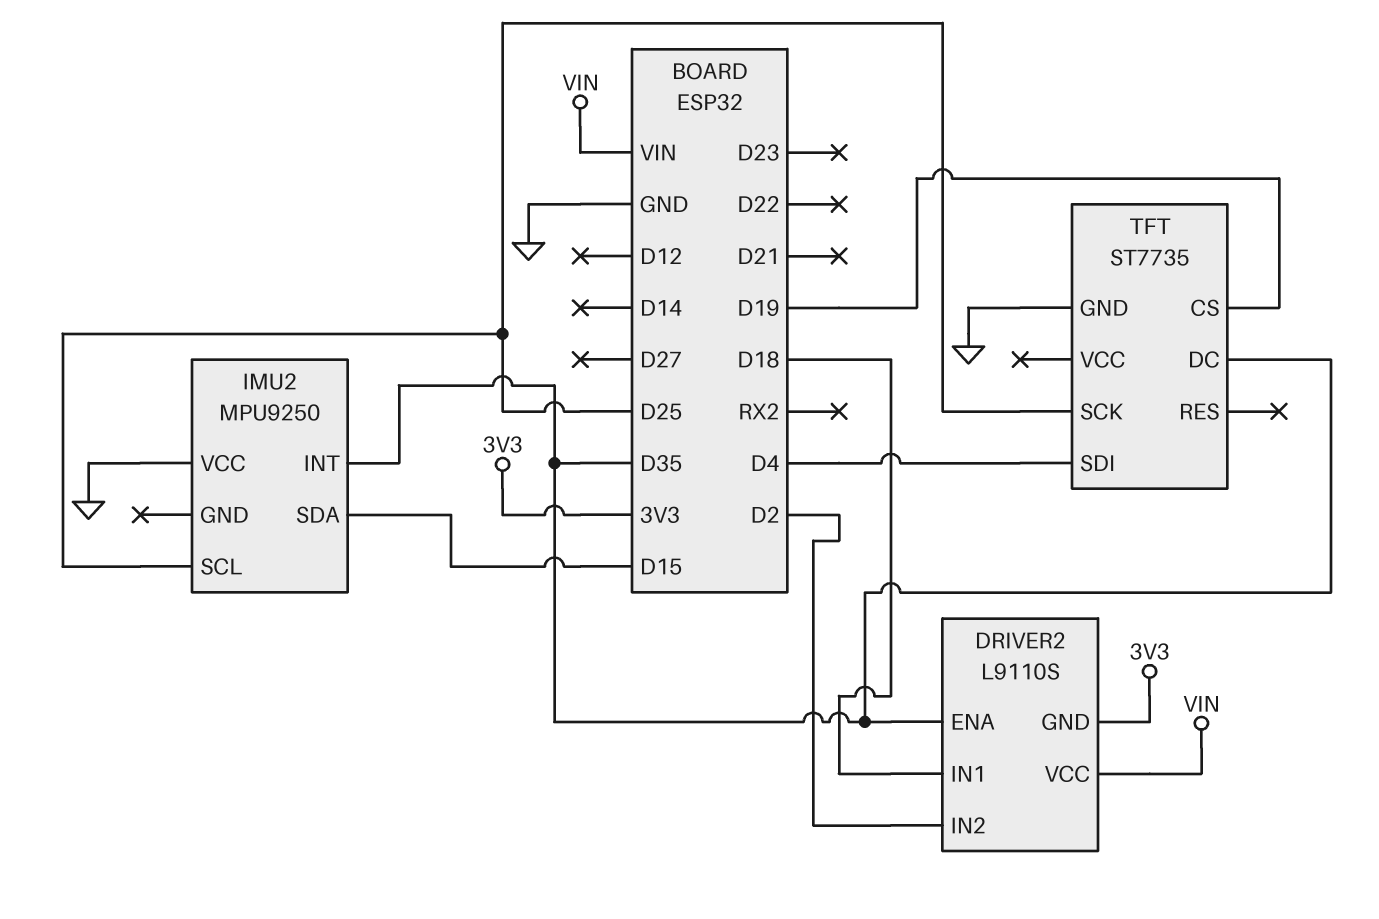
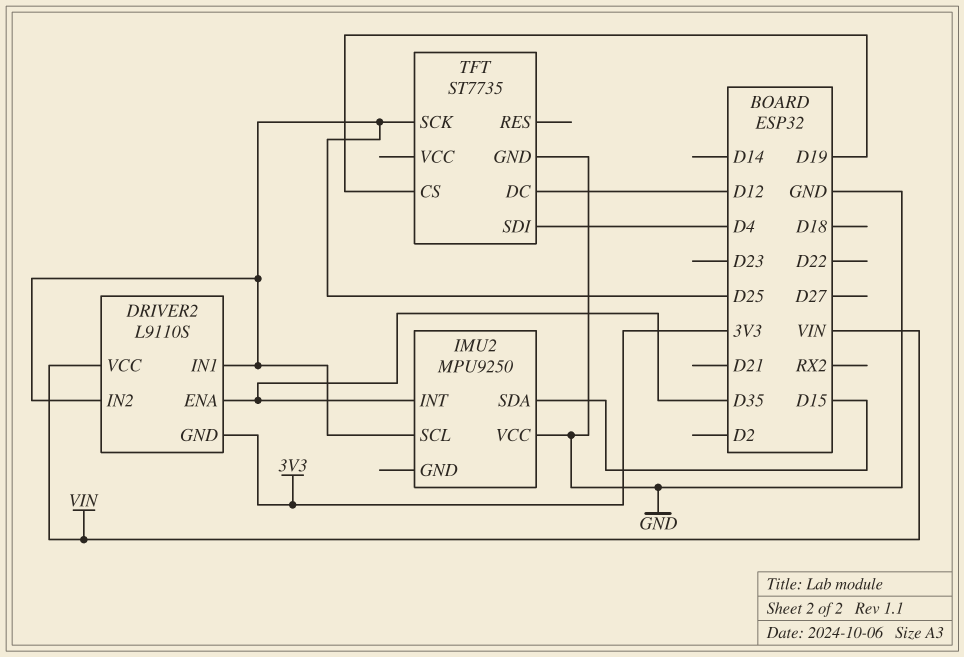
DRIVER2 pin IN1: D18 -> D25
DRIVER2 pin IN2: D2 -> D25
TFT pin DC: D35 -> D12

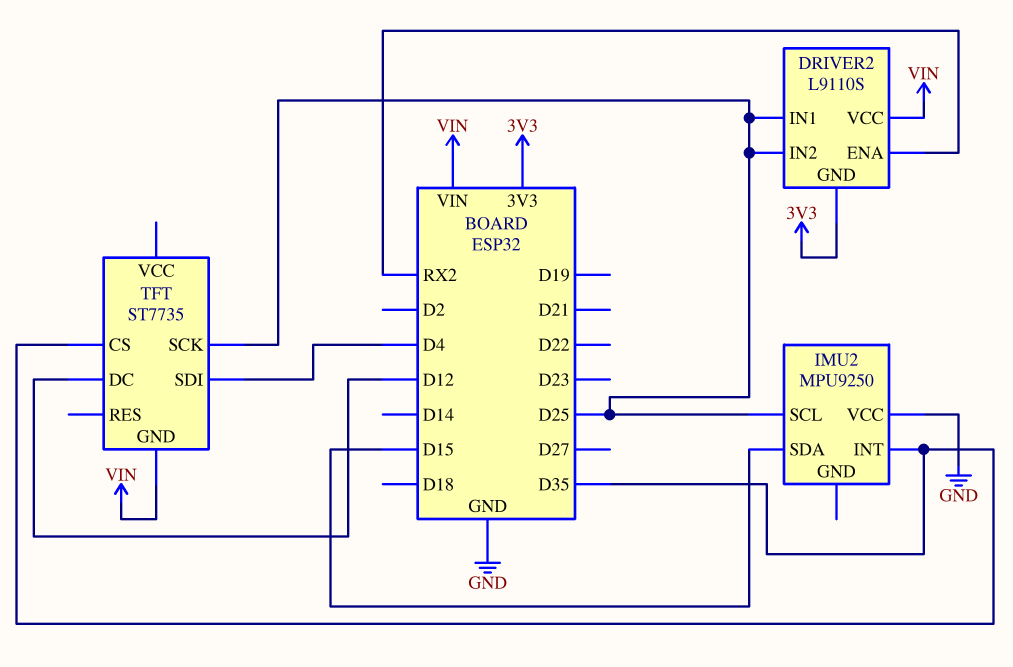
DRIVER2 pin ENA: D35 -> RX2
TFT pin CS: D19 -> D35
TFT pin GND: GND -> VIN

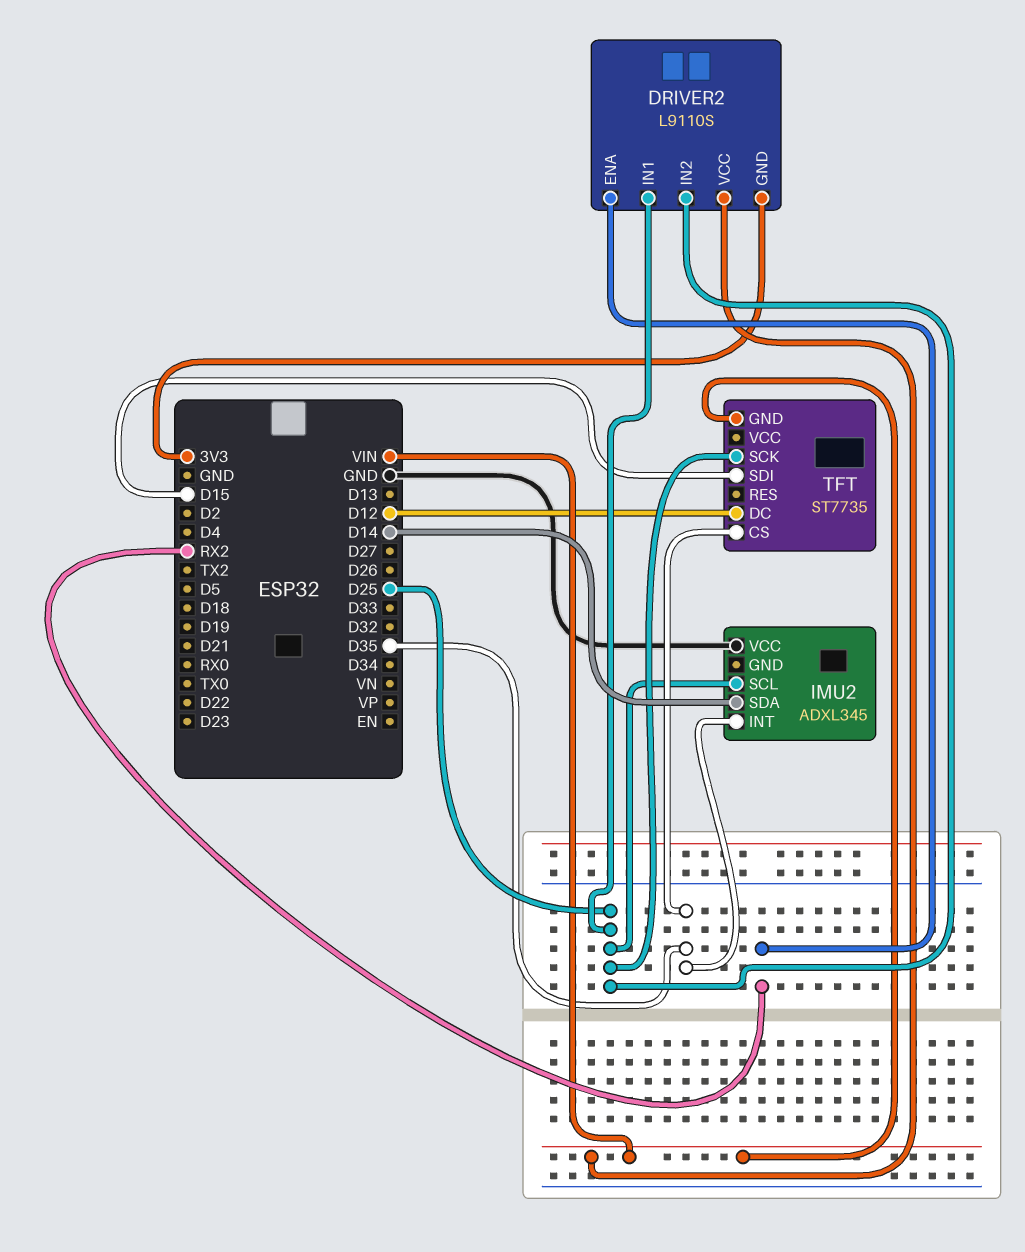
IMU2: MPU9250 -> ADXL345
IMU2 pin SDA: D15 -> D14
TFT pin SDI: D4 -> D15

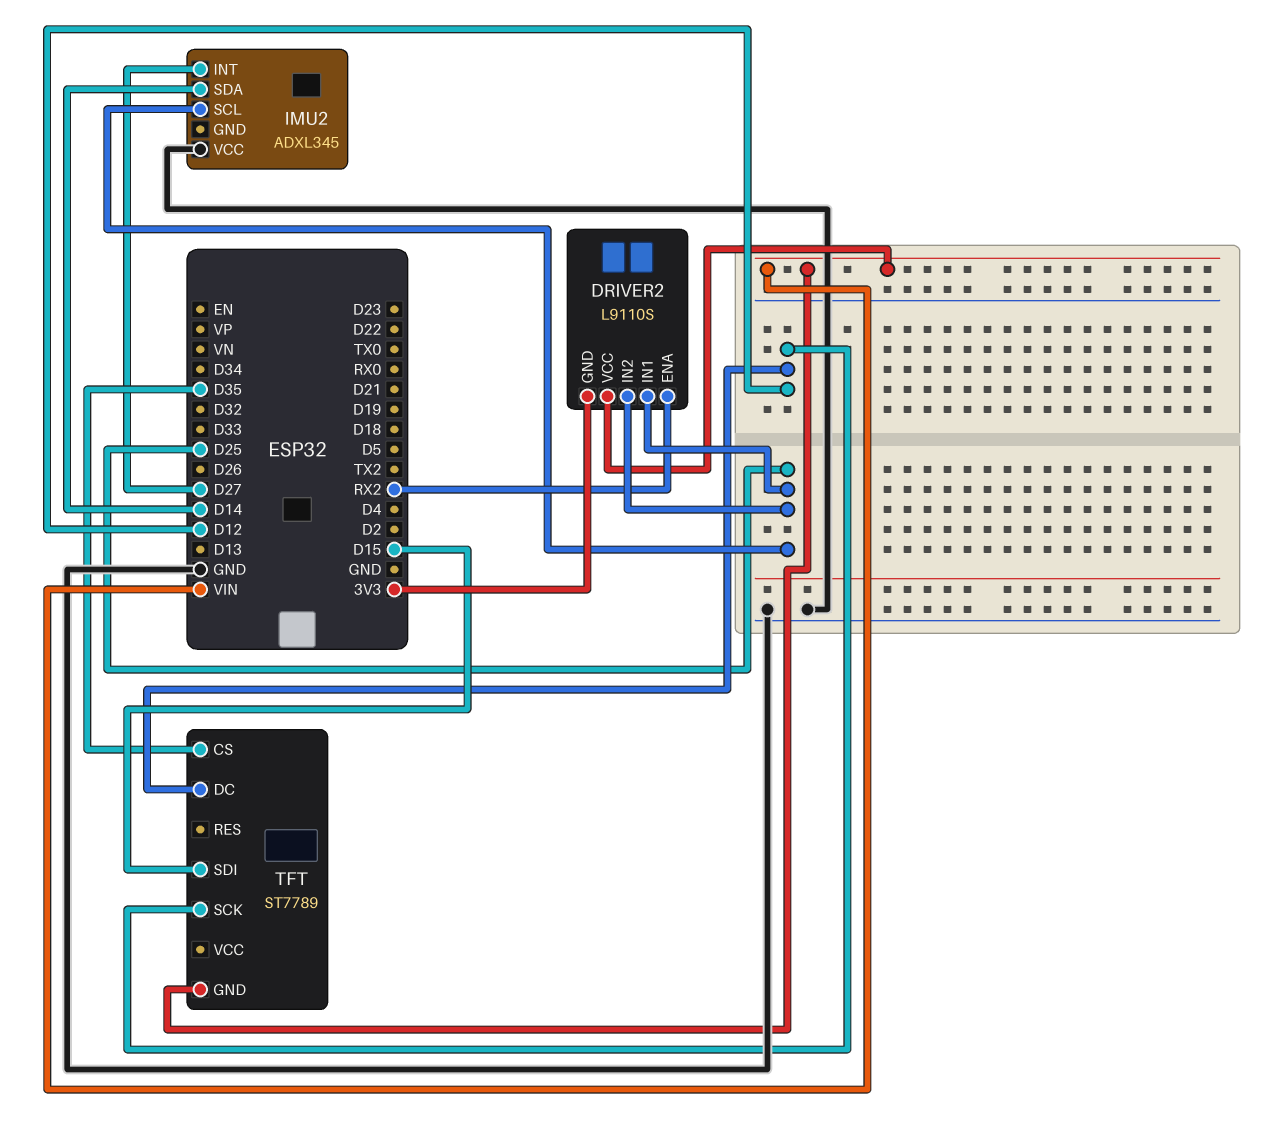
IMU2 pin INT: D35 -> D27
TFT: ST7735 -> ST7789
TFT pin SCK: D25 -> D12

